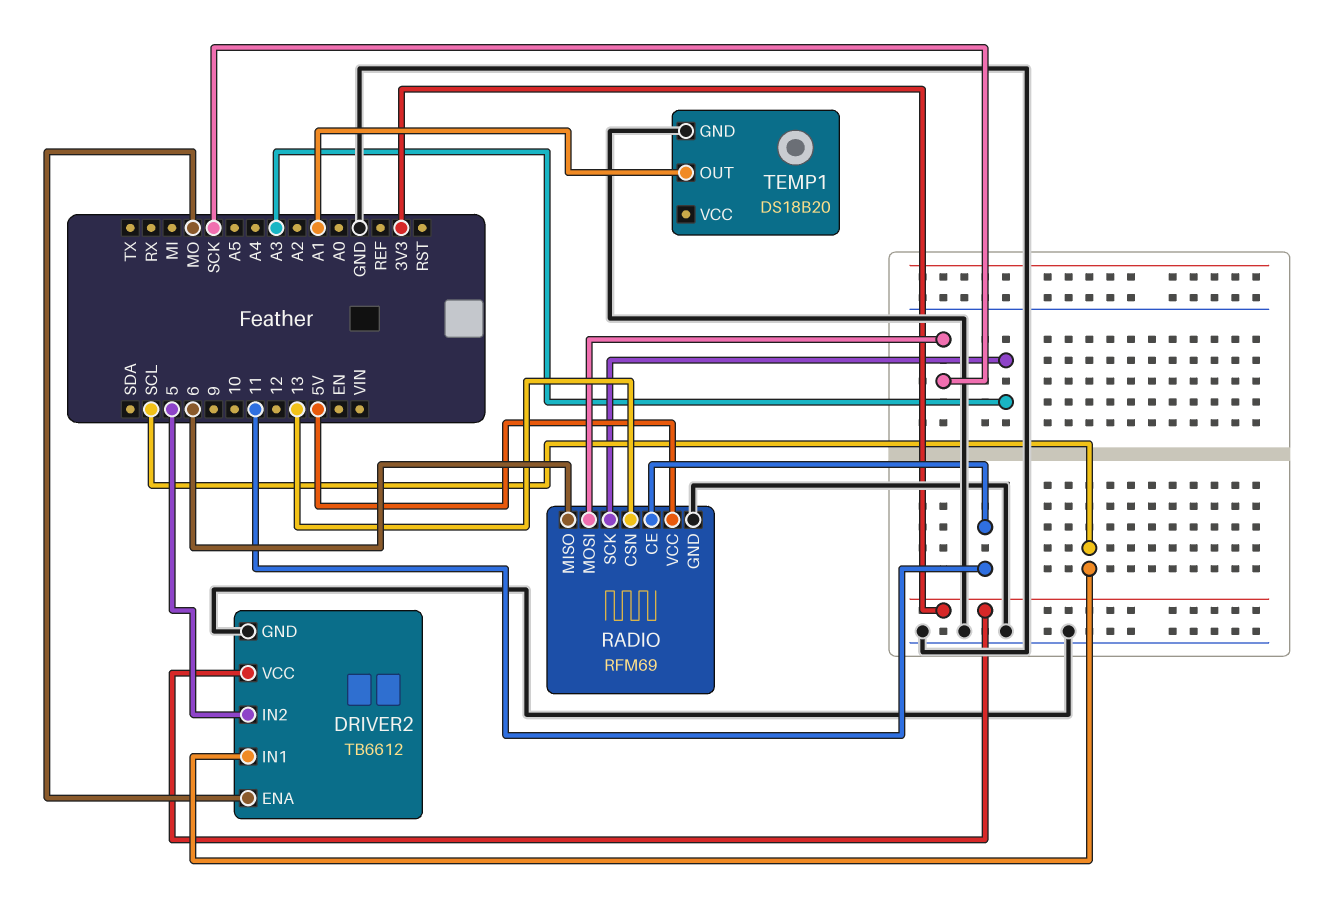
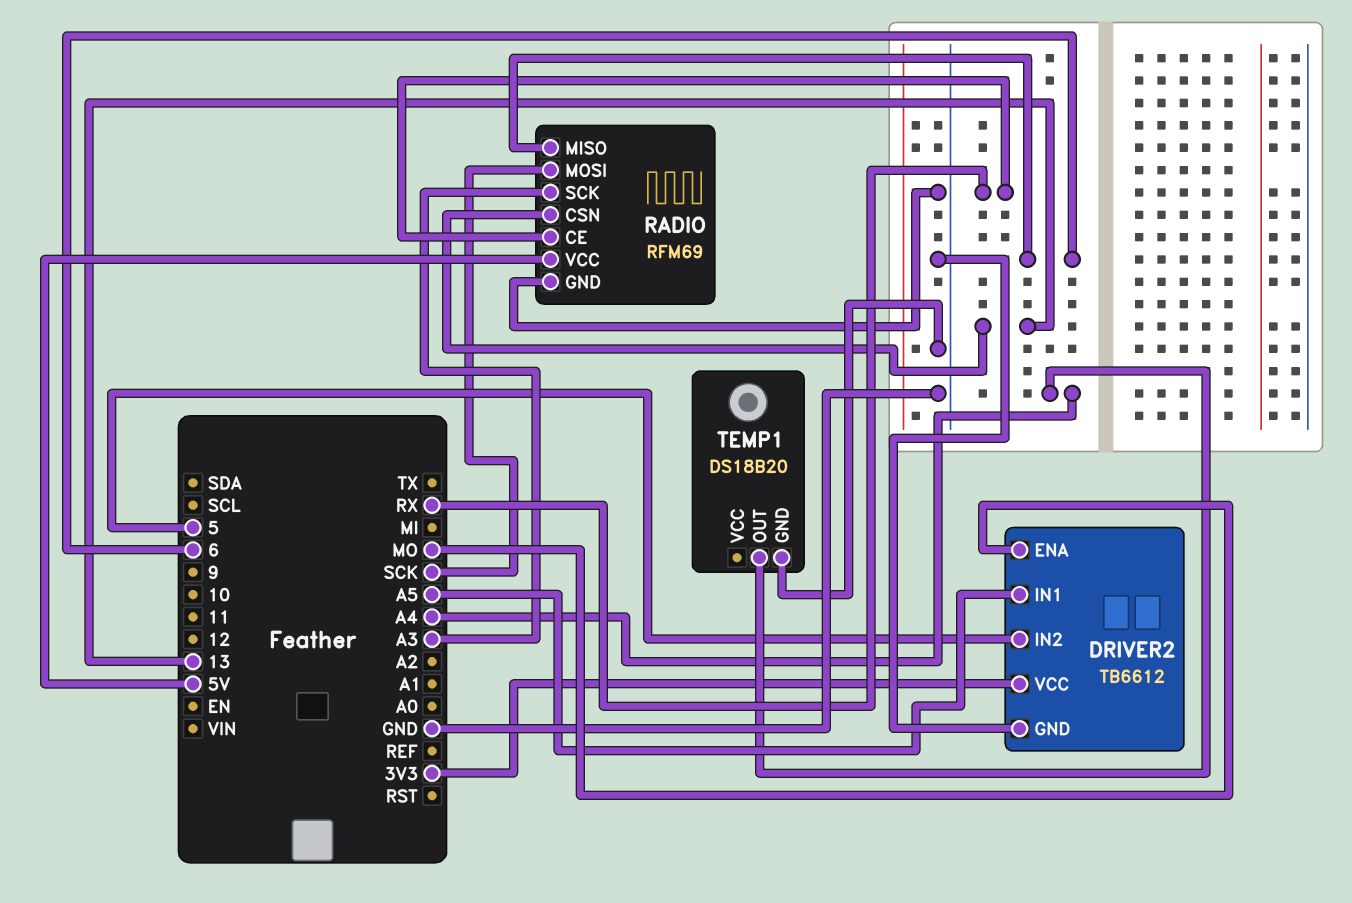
DRIVER2 pin IN1: SCL -> A5
RADIO pin CE: 11 -> RX
TEMP1 pin OUT: A1 -> A4

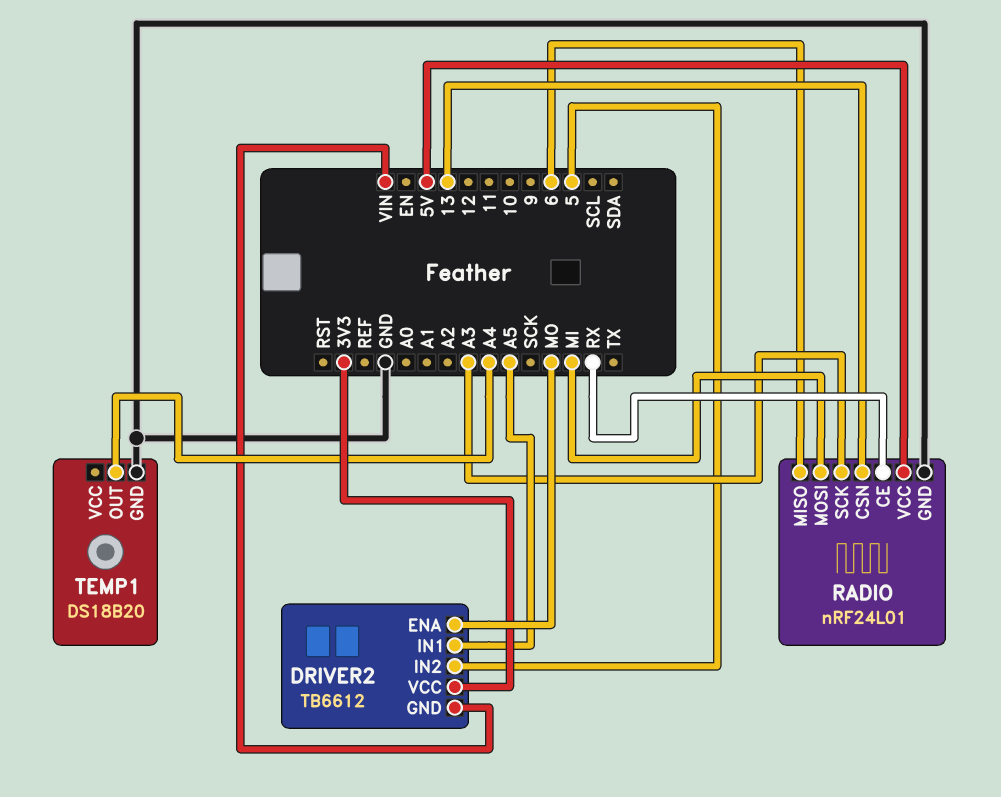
DRIVER2 pin GND: GND -> VIN
RADIO: RFM69 -> nRF24L01
RADIO pin MOSI: SCK -> MI

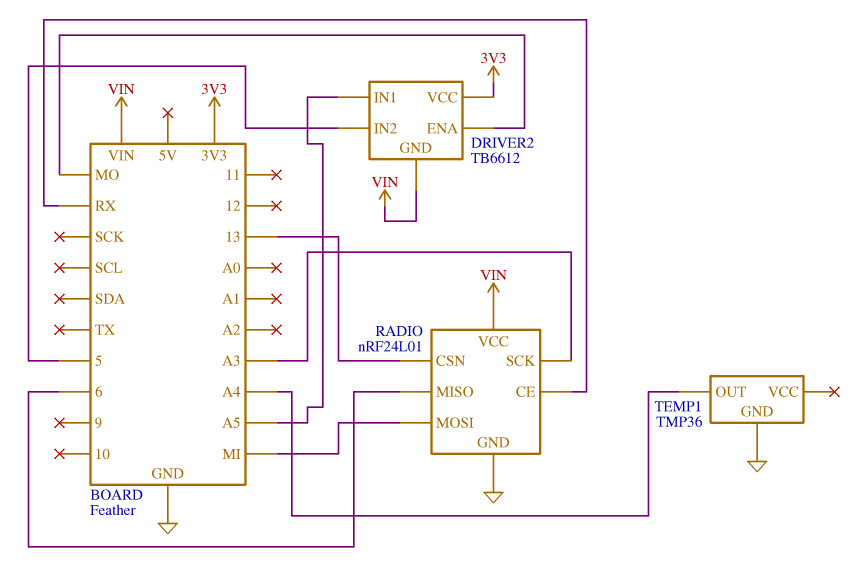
RADIO pin VCC: 5V -> VIN
TEMP1: DS18B20 -> TMP36

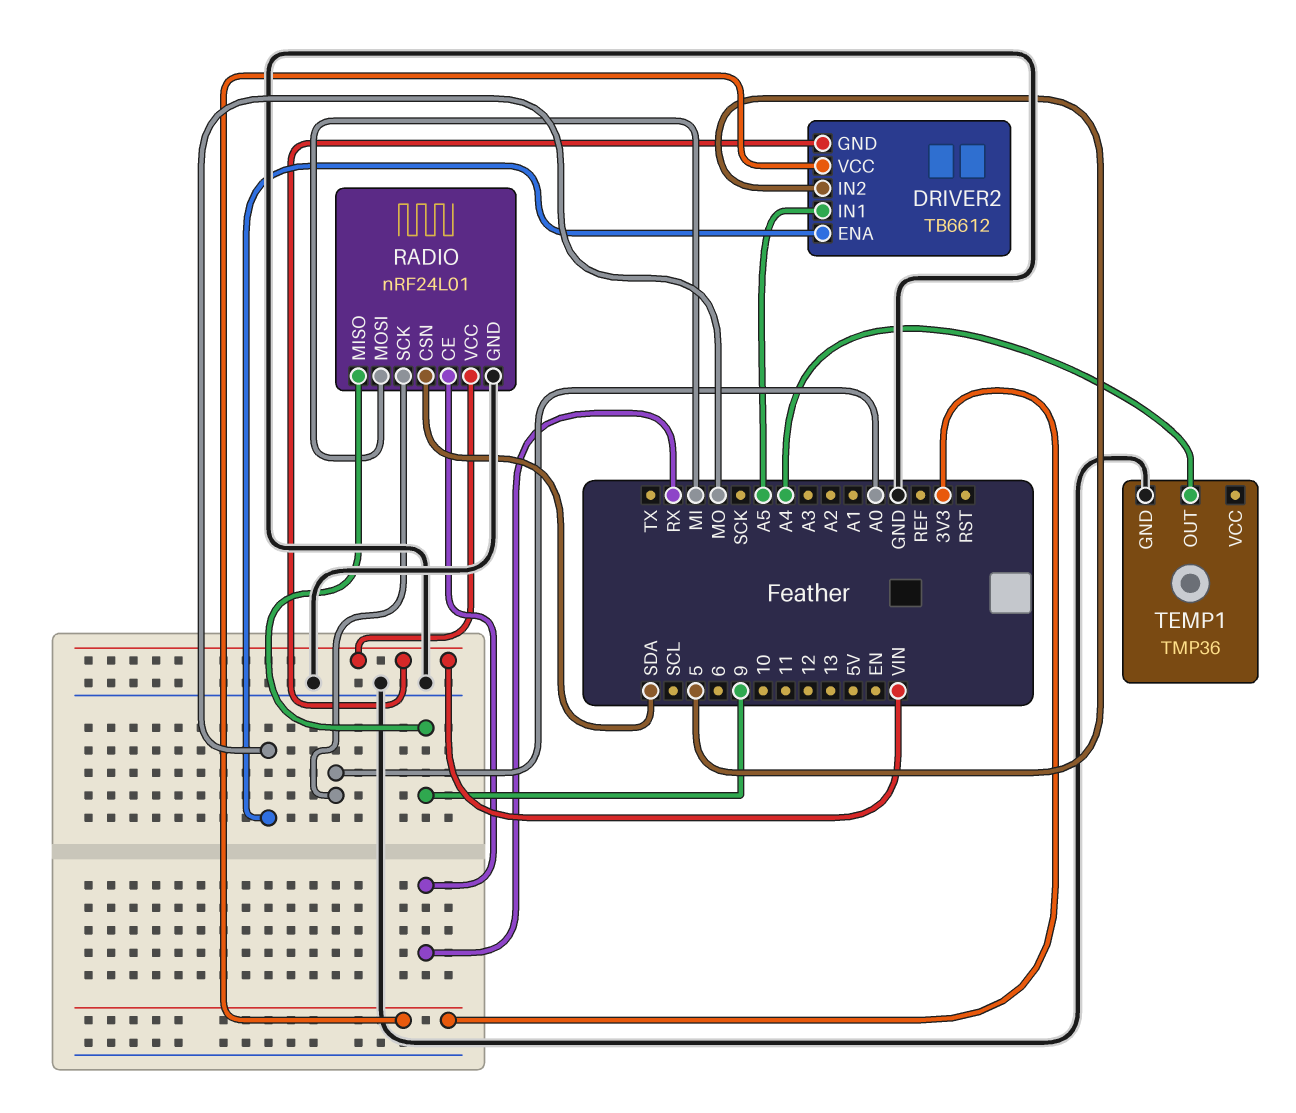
RADIO pin CSN: 13 -> SDA
RADIO pin MISO: 6 -> 9
RADIO pin SCK: A3 -> A0

